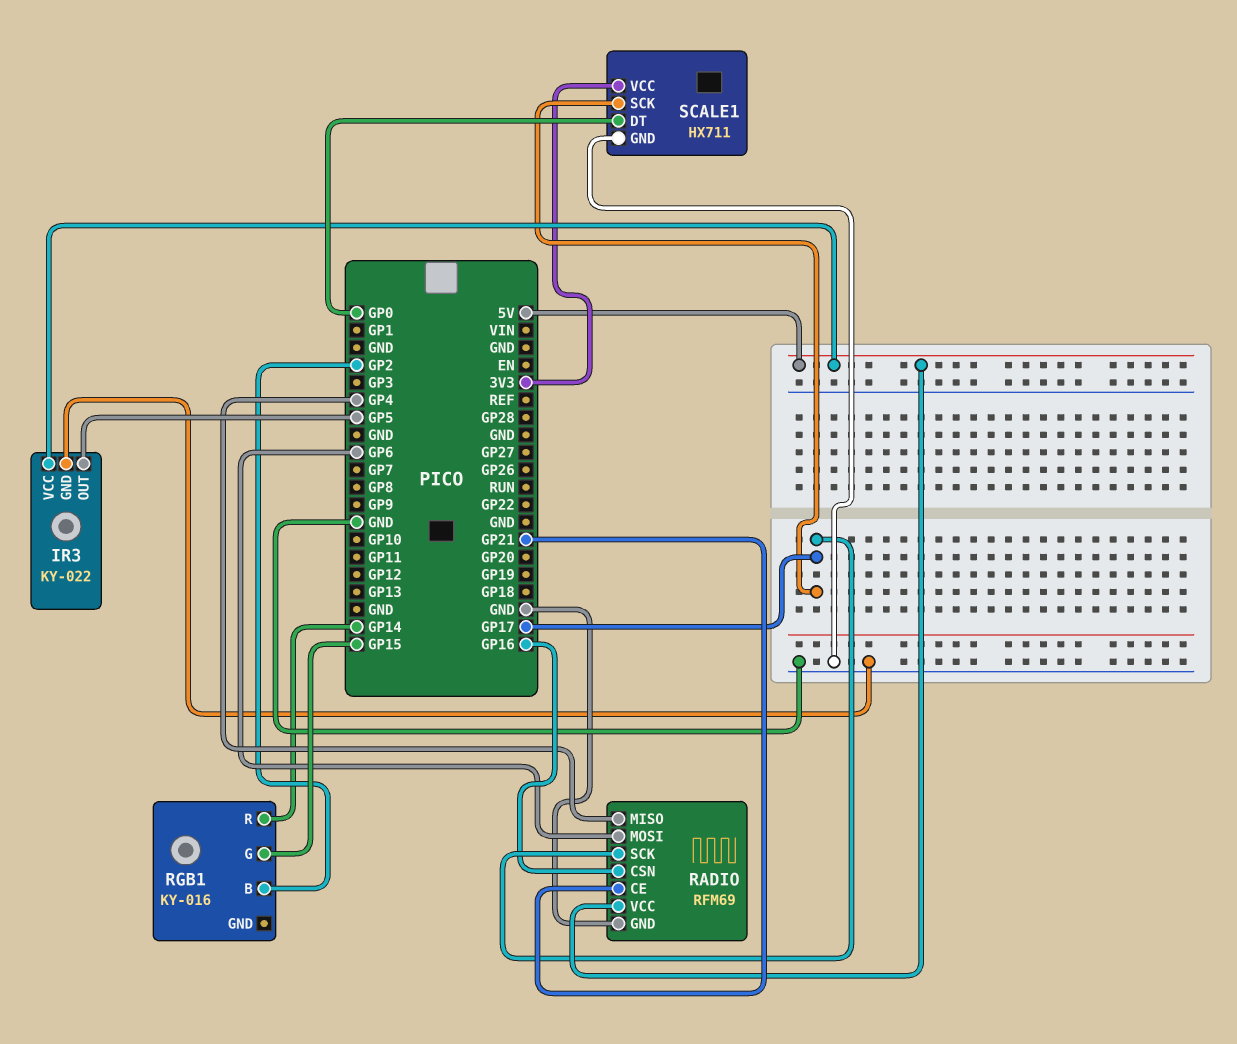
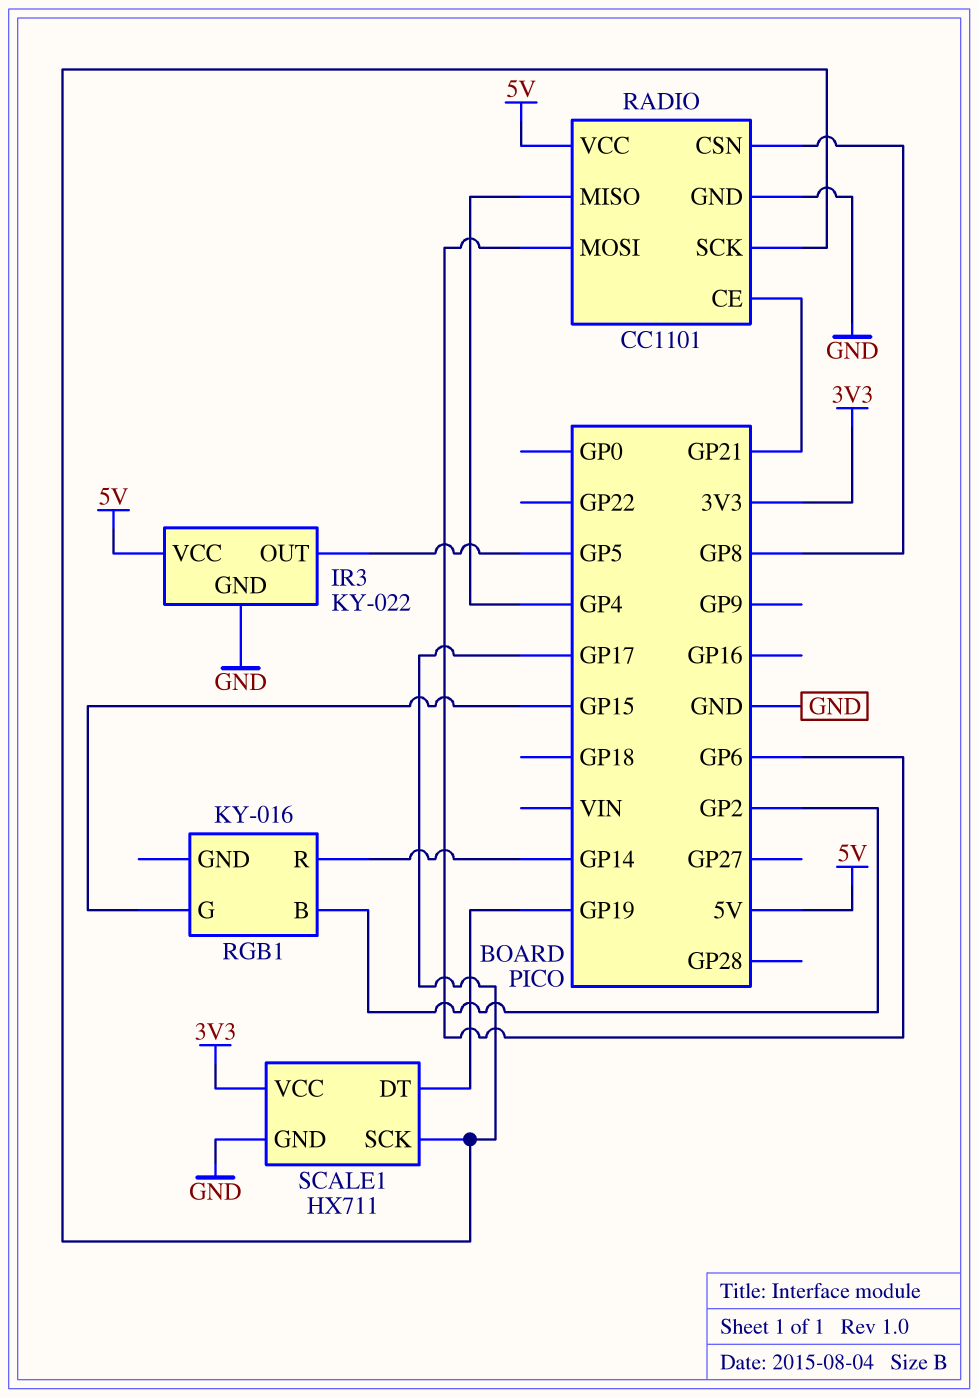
RADIO: RFM69 -> CC1101
RADIO pin CSN: GP16 -> GP8
SCALE1 pin DT: GP0 -> GP19

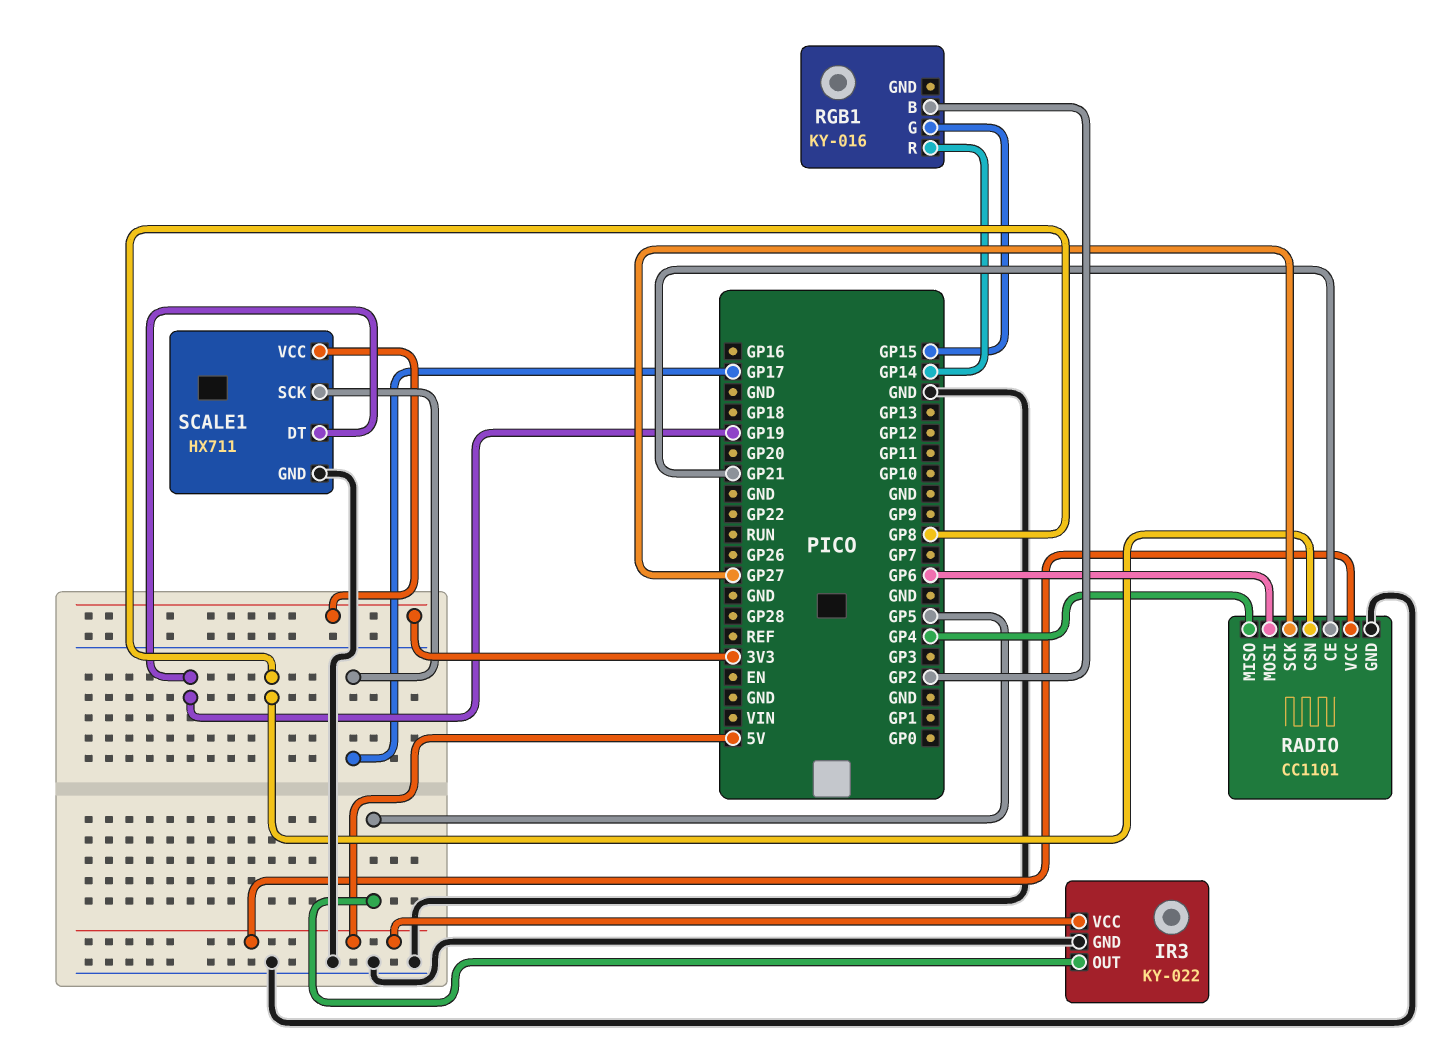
RADIO pin SCK: GP17 -> GP27

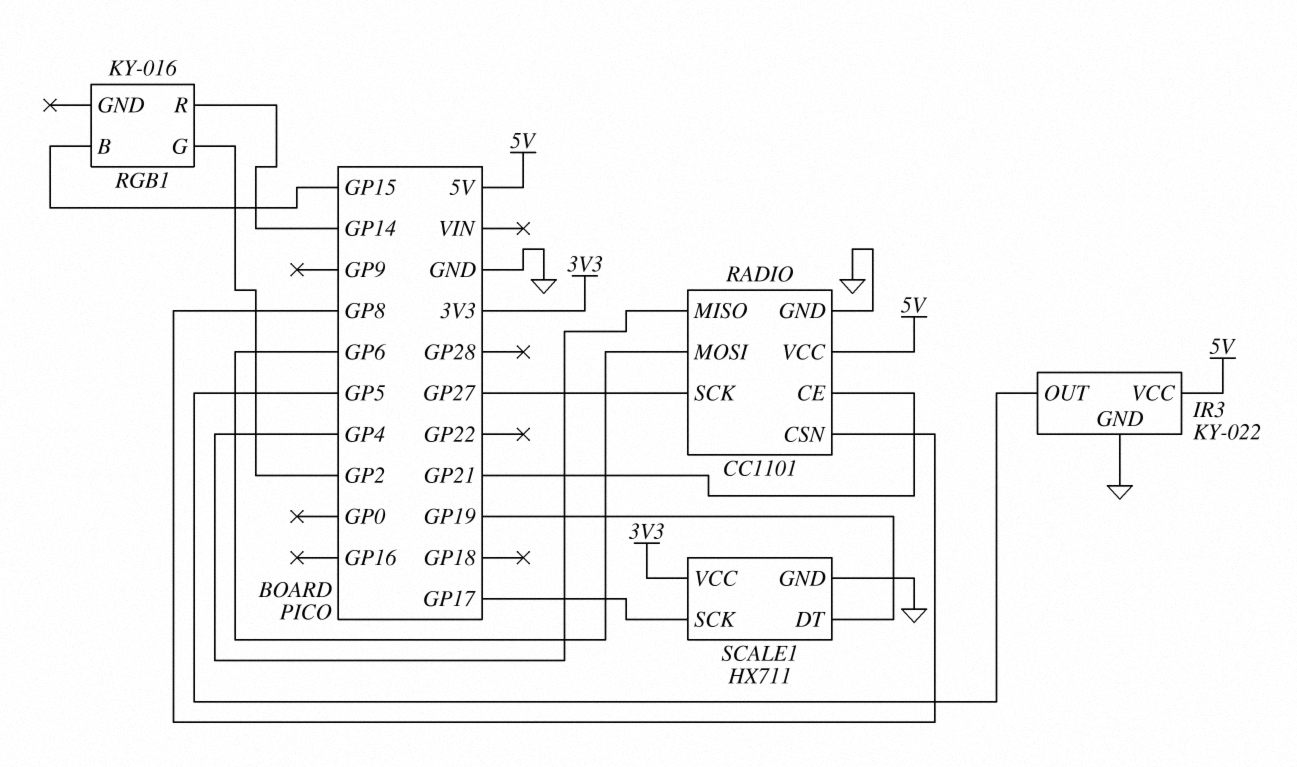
RGB1 pin B: GP2 -> GP15
RGB1 pin G: GP15 -> GP2

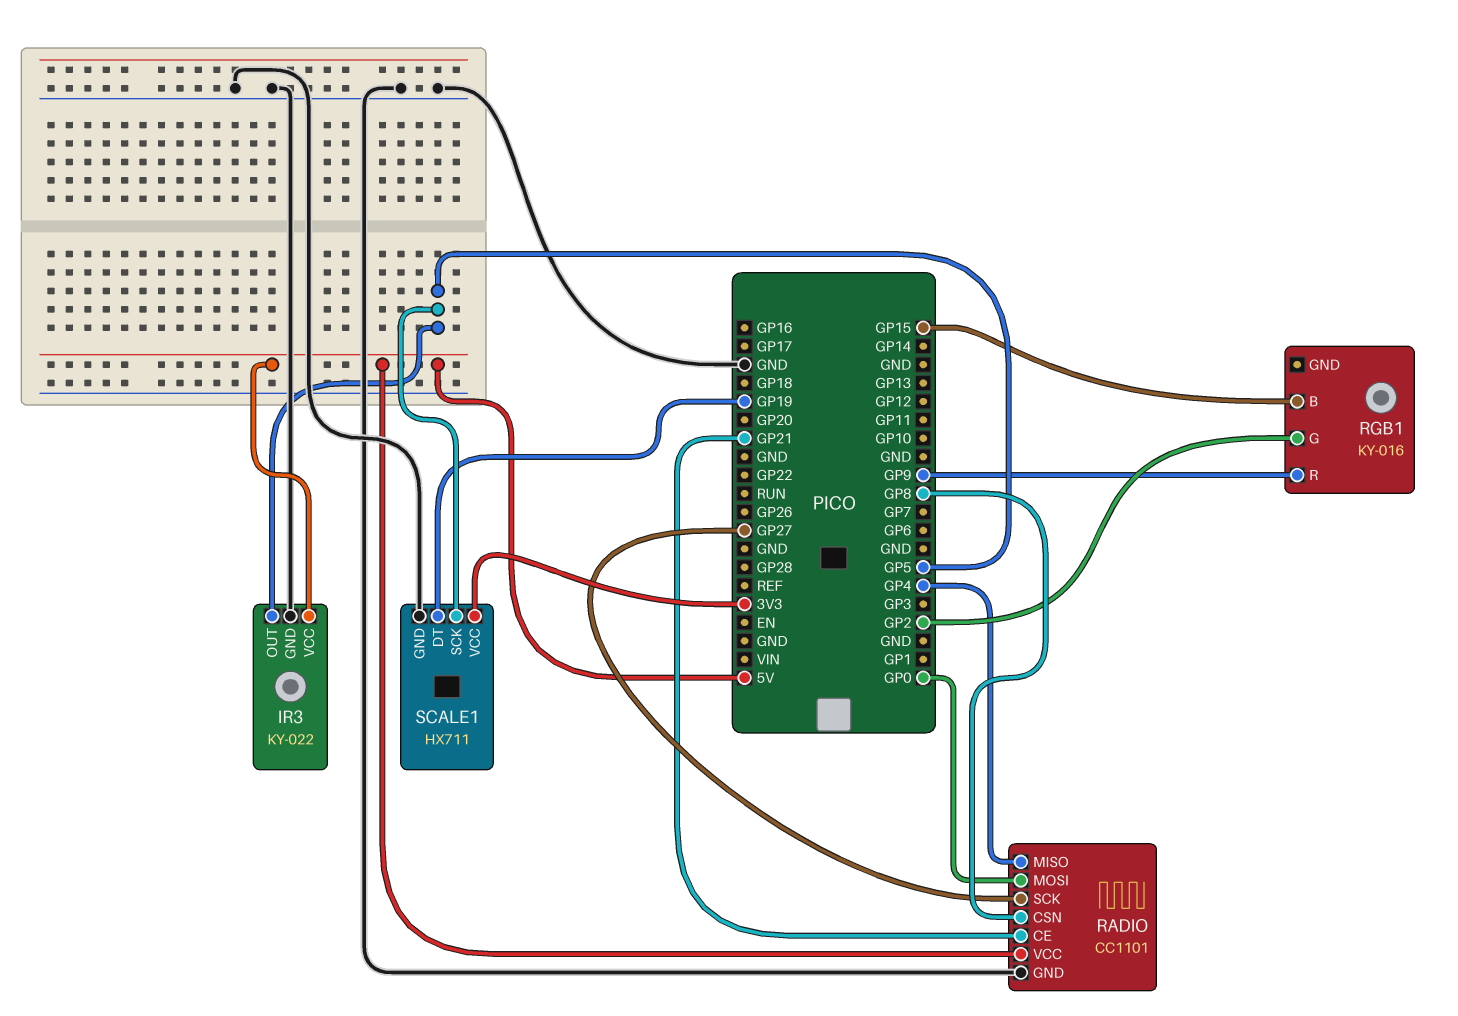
RADIO pin MOSI: GP6 -> GP0
RGB1 pin R: GP14 -> GP9
SCALE1 pin SCK: GP17 -> GP5

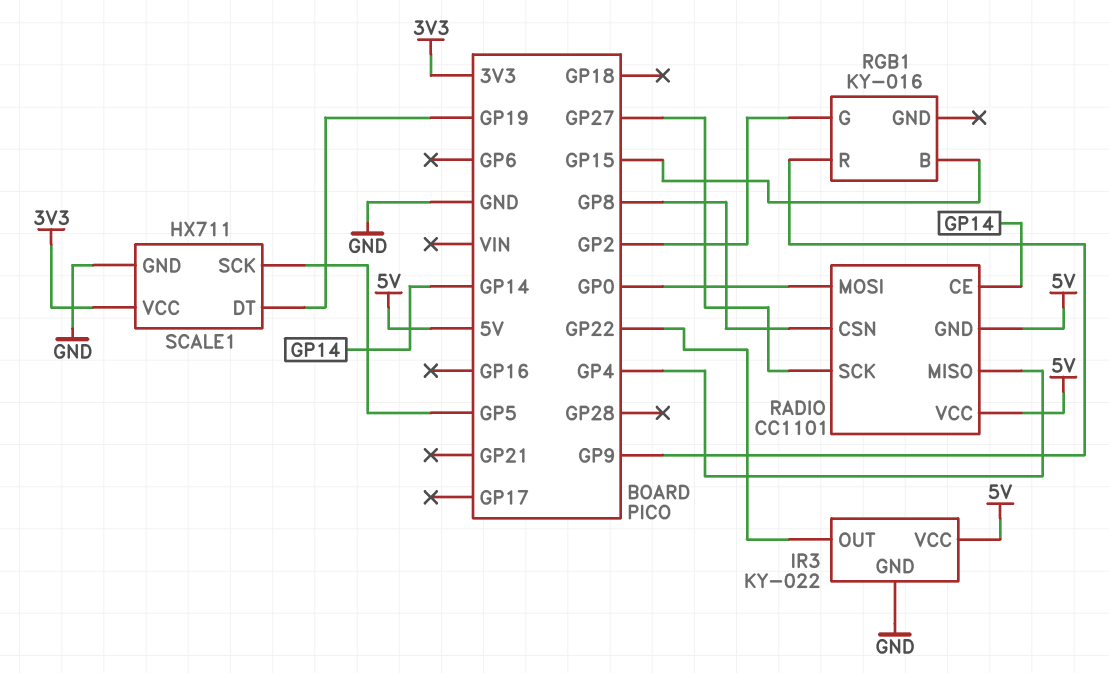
IR3 pin OUT: GP5 -> GP22
RADIO pin CE: GP21 -> GP14
RADIO pin GND: GND -> 5V

